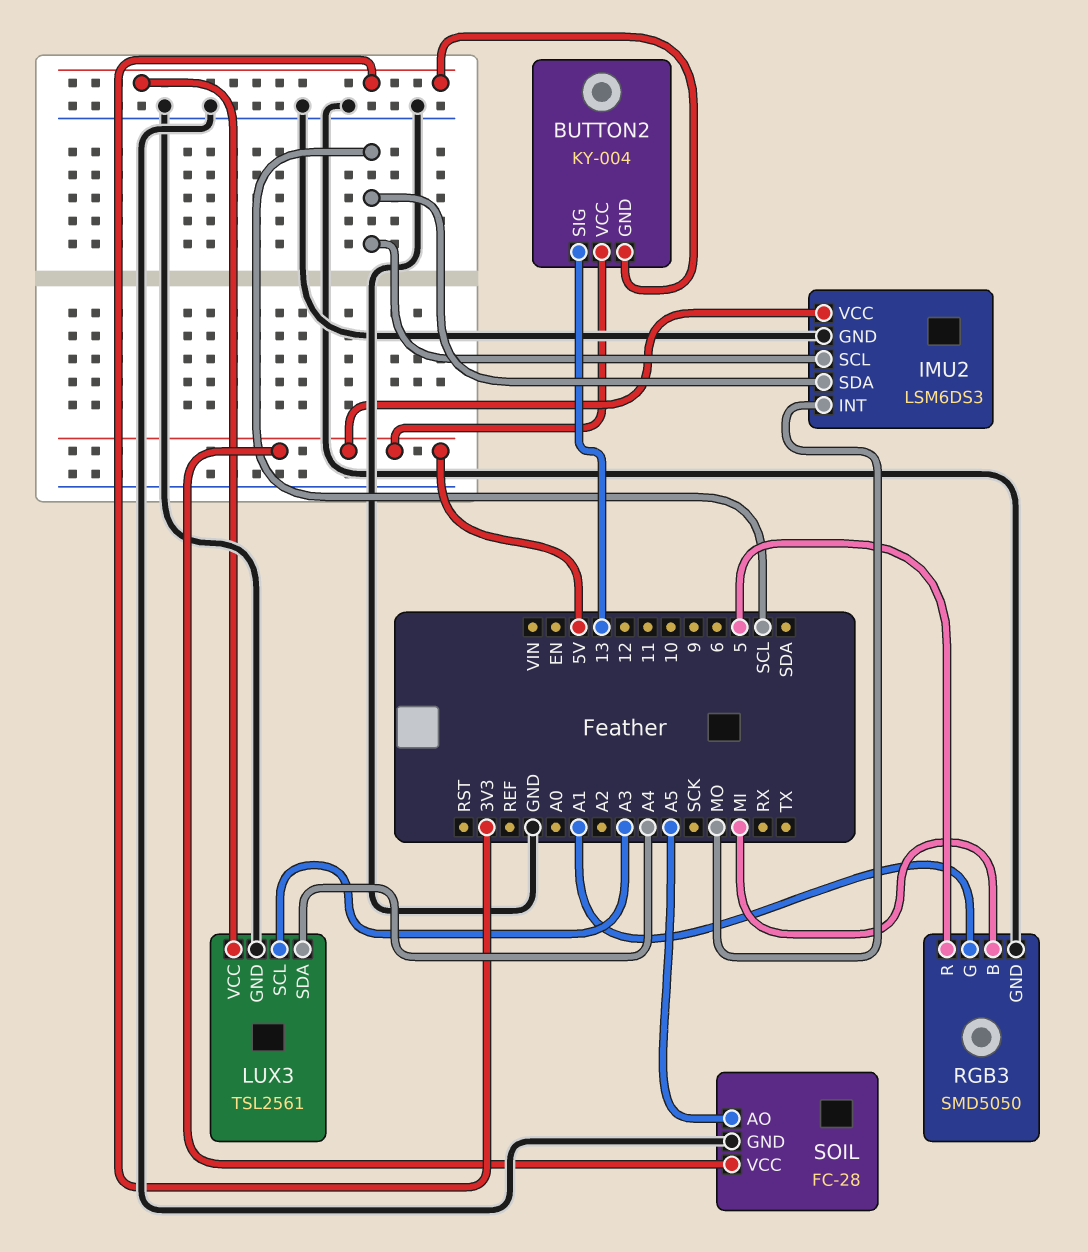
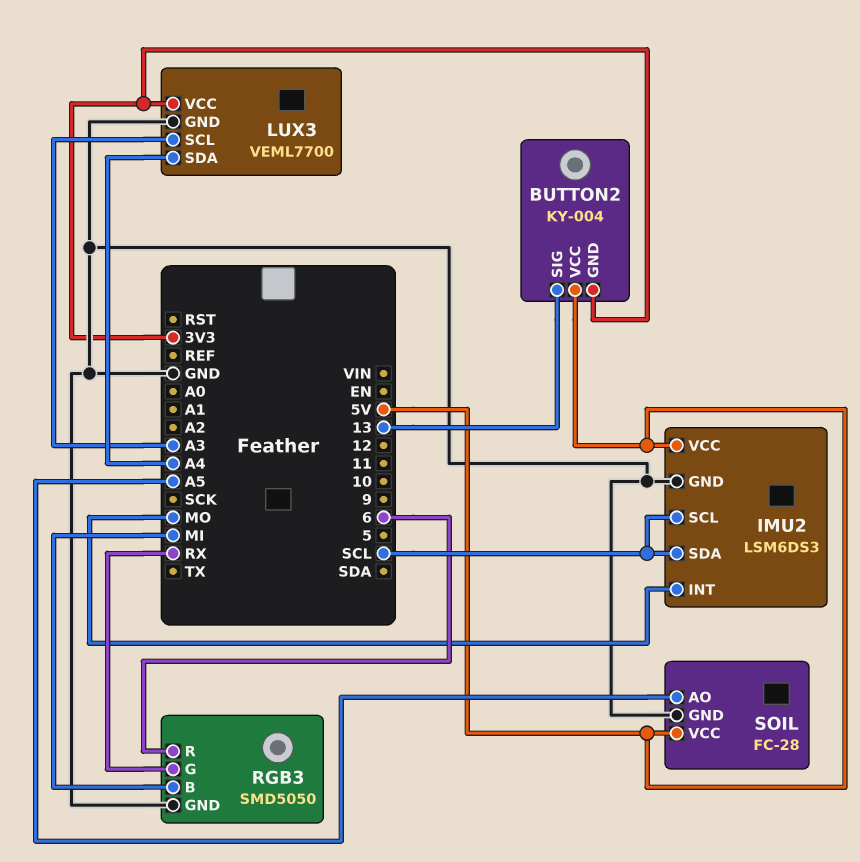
LUX3: TSL2561 -> VEML7700
RGB3 pin G: A1 -> RX
RGB3 pin R: 5 -> 6

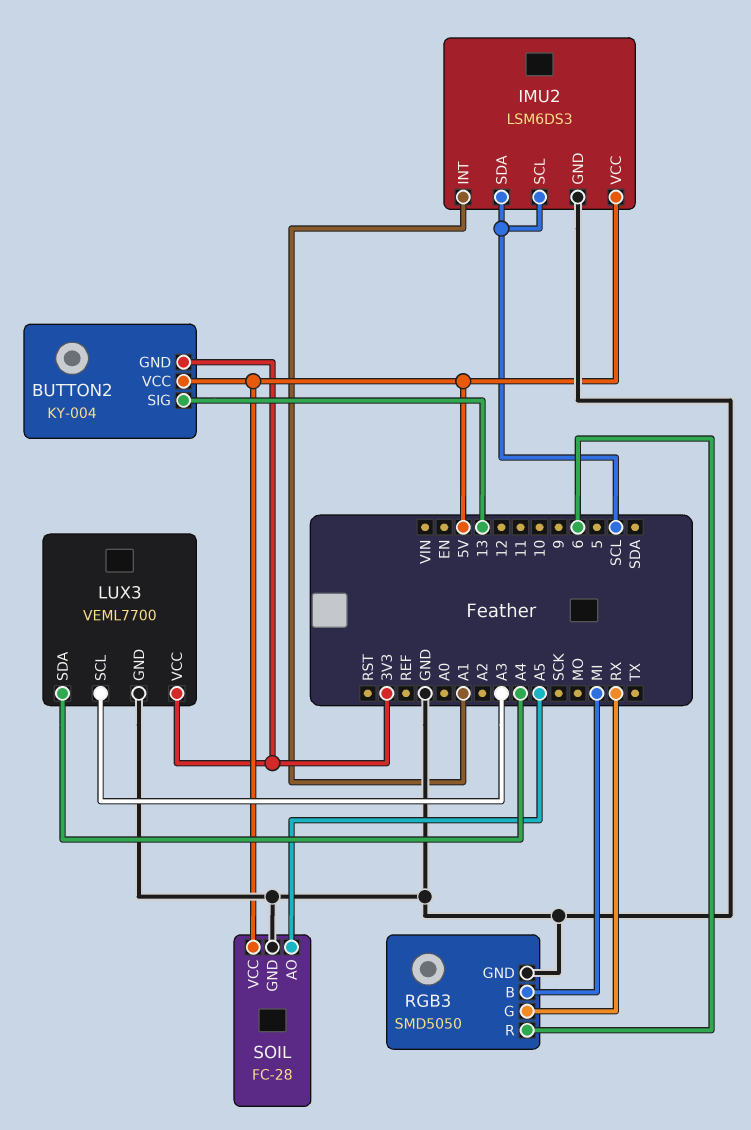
IMU2 pin INT: MO -> A1

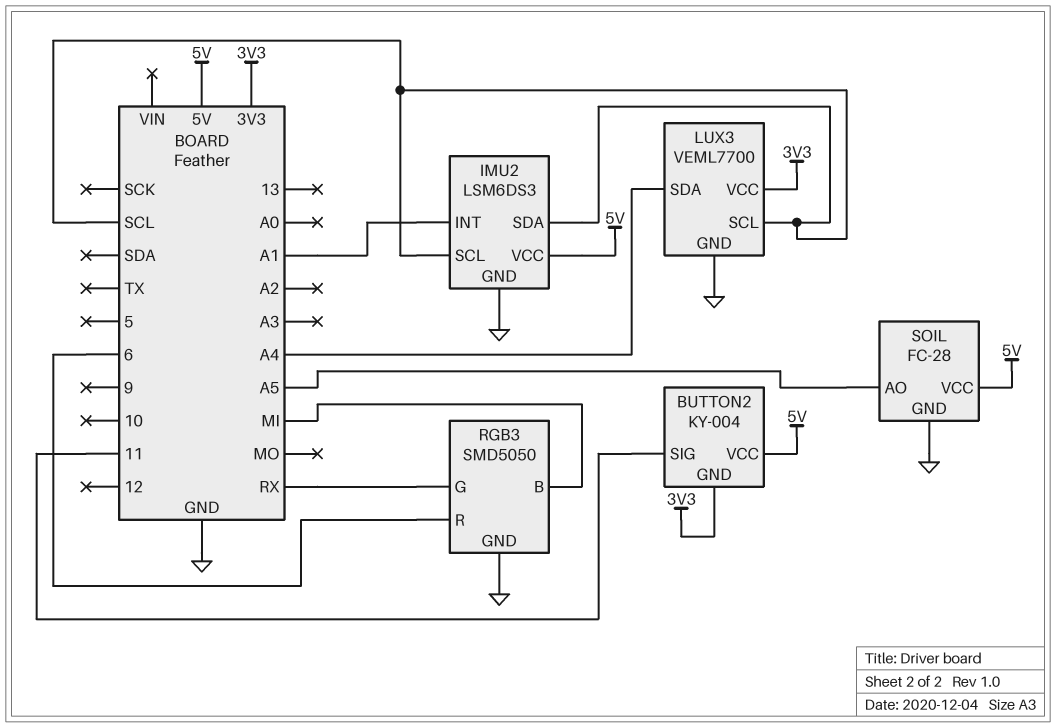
BUTTON2 pin SIG: 13 -> 11
LUX3 pin SCL: A3 -> SCL

